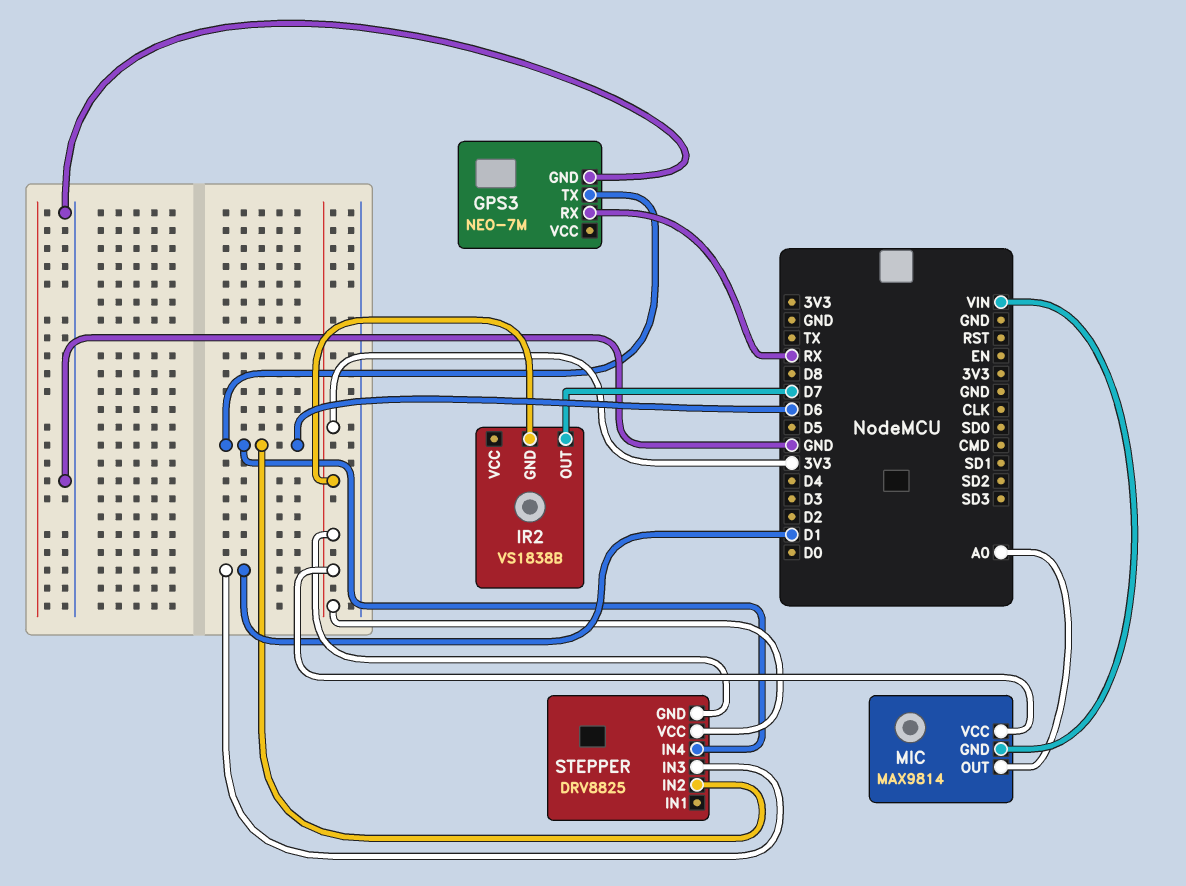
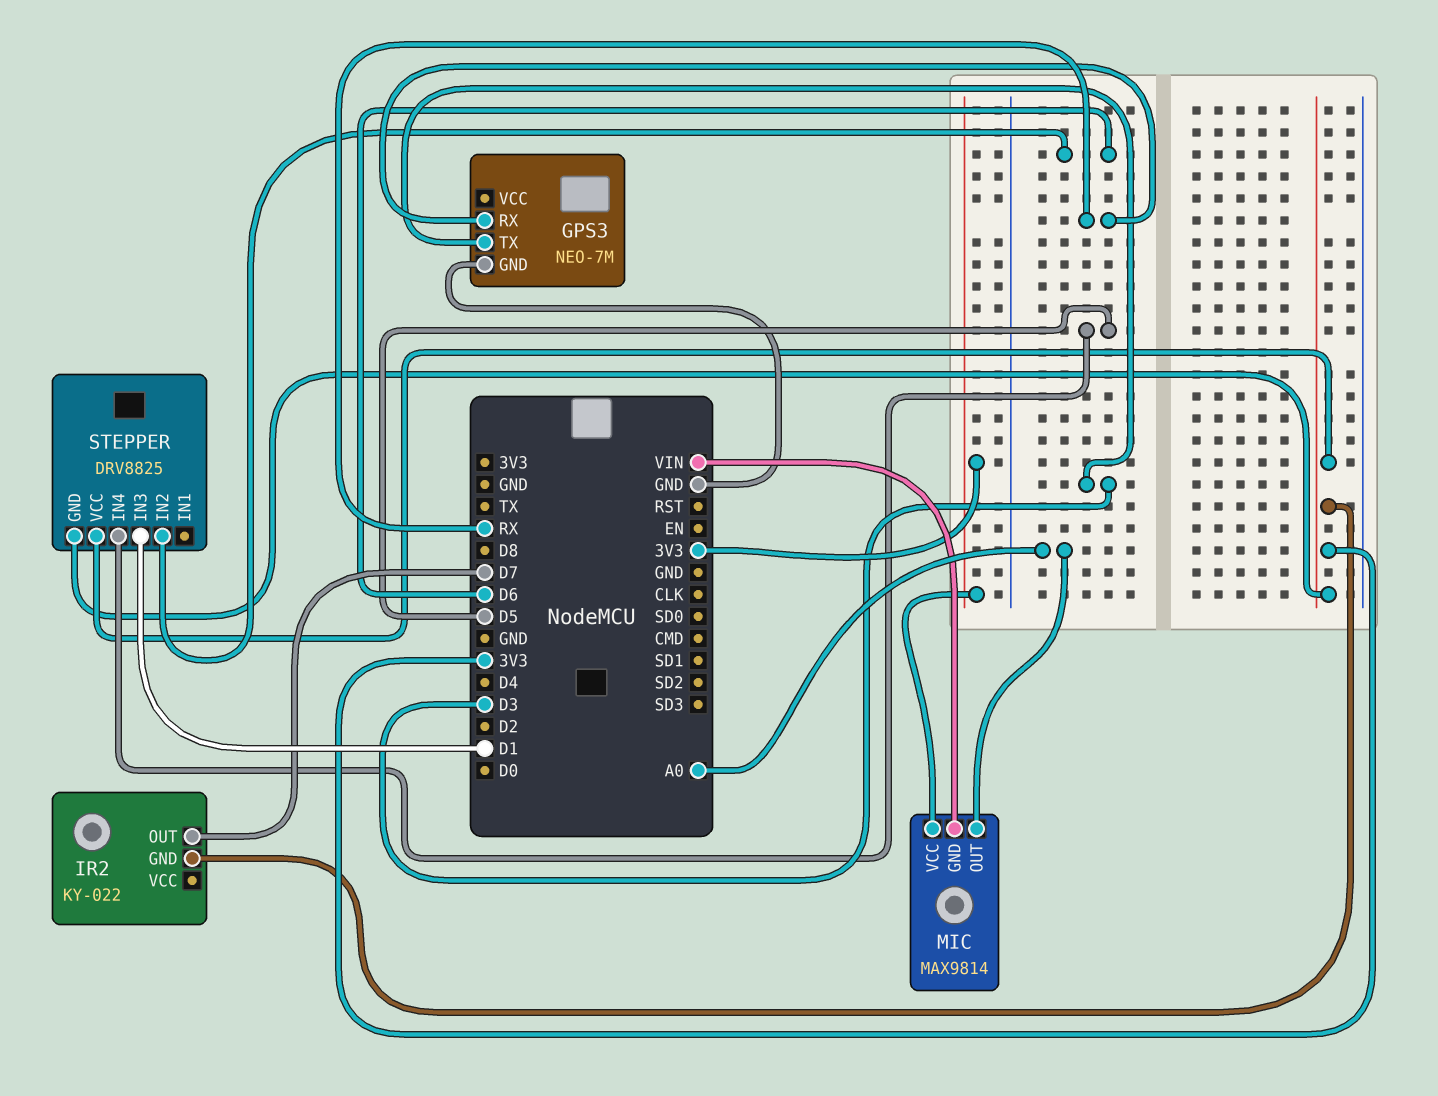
GPS3 pin TX: D6 -> D3
IR2: VS1838B -> KY-022
STEPPER pin IN4: D6 -> D5

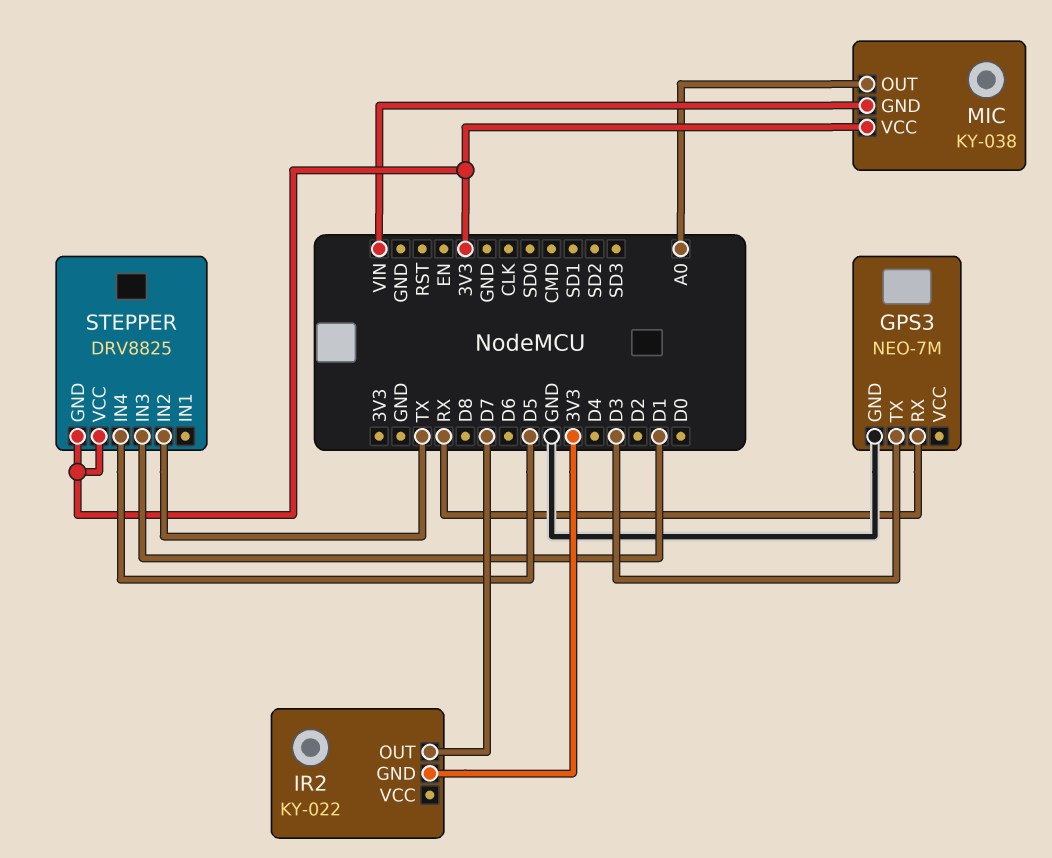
MIC: MAX9814 -> KY-038
STEPPER pin IN2: D6 -> TX

